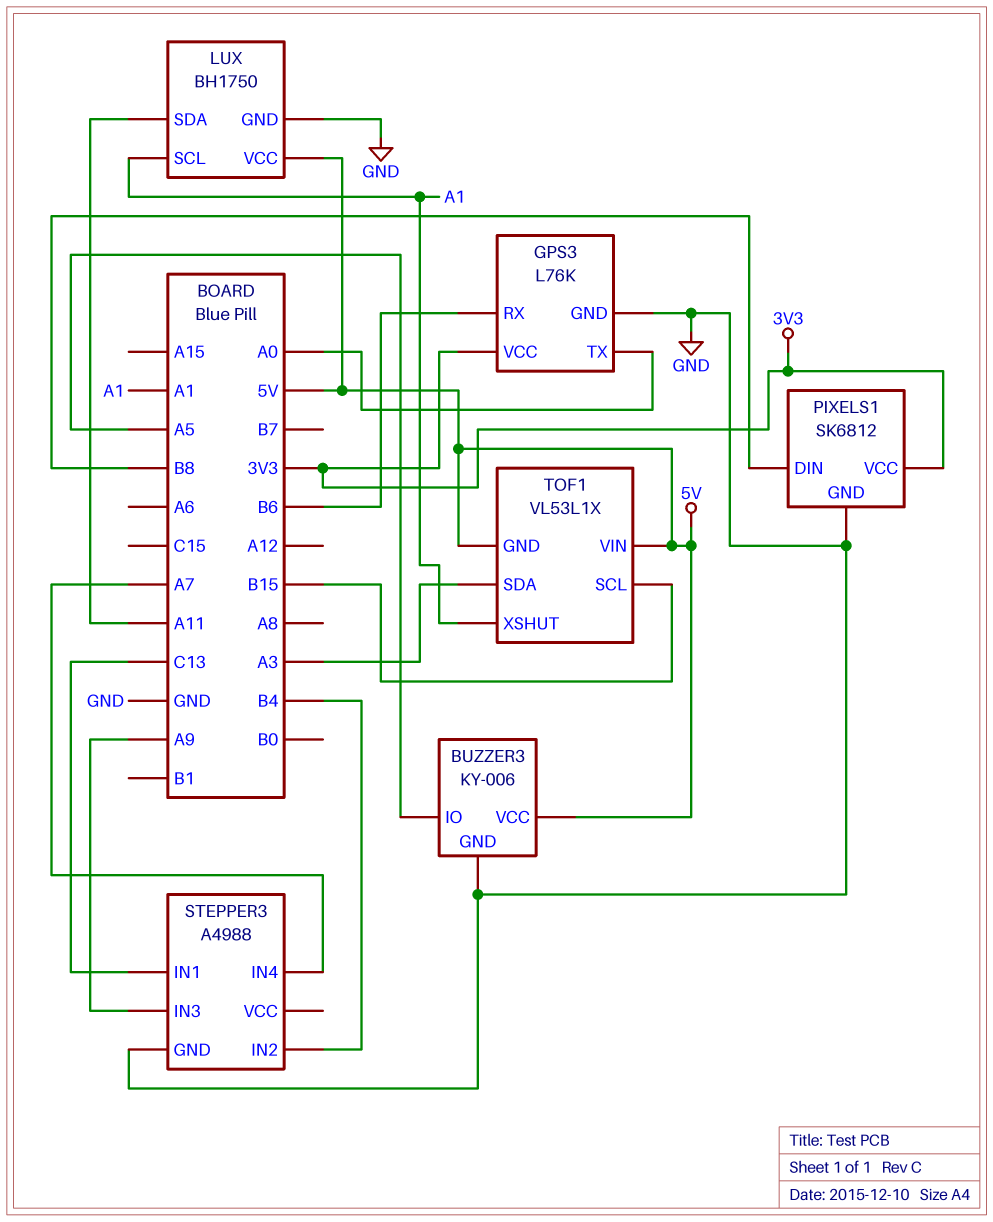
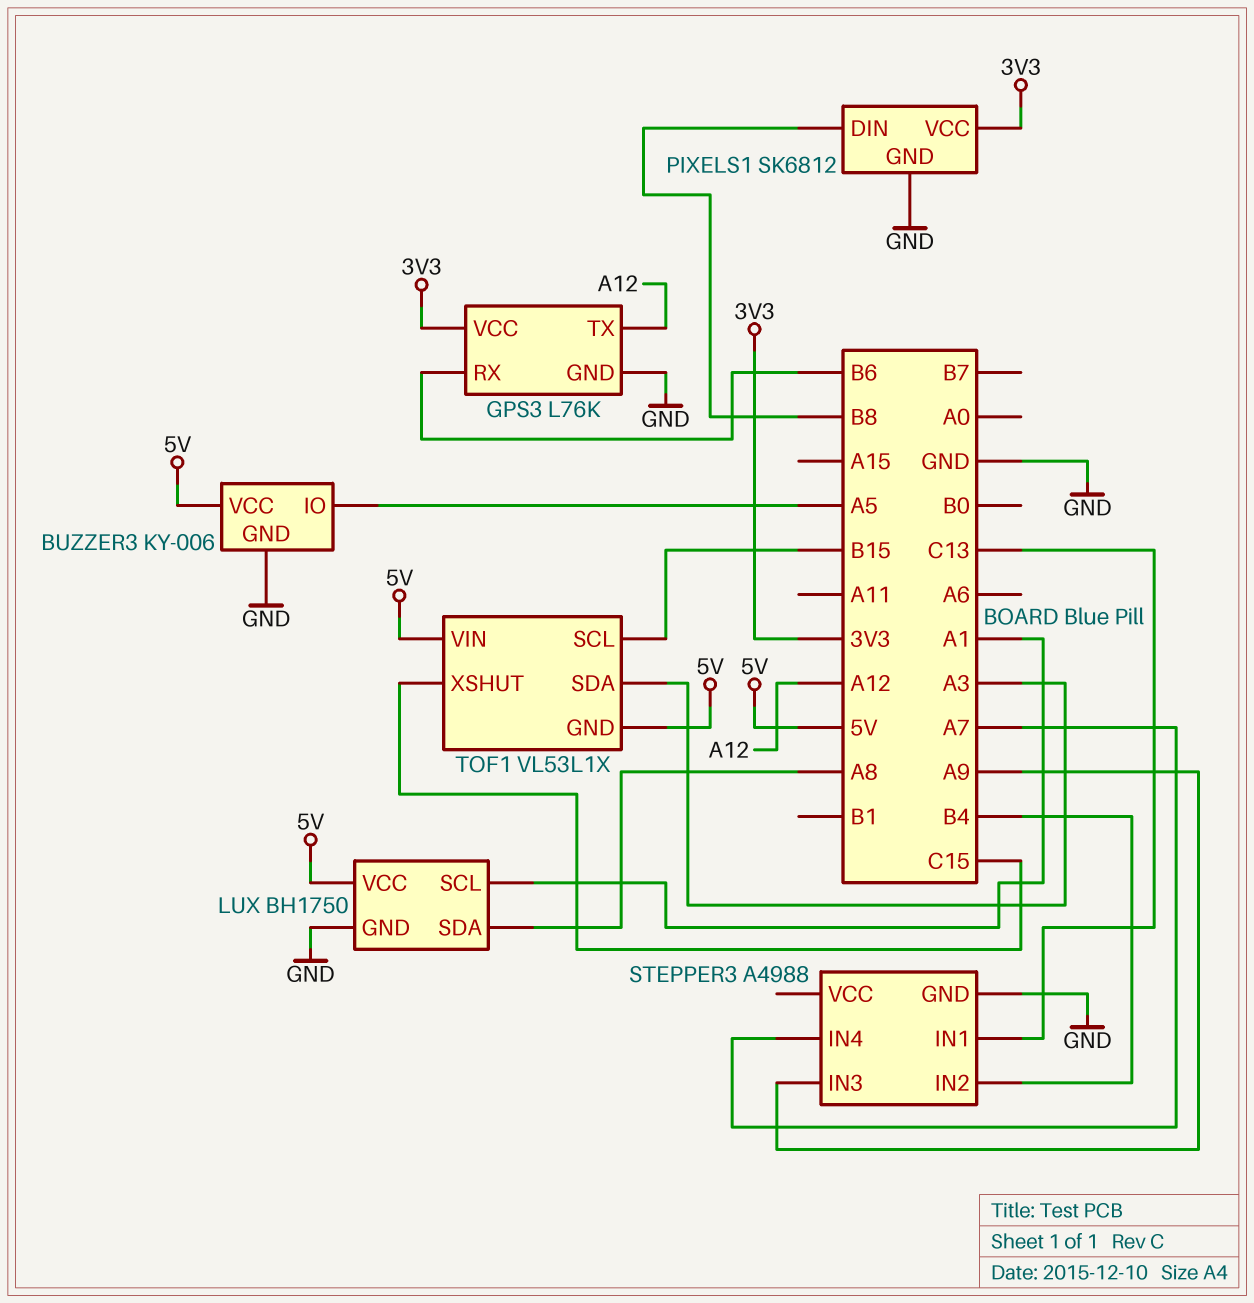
GPS3 pin TX: A0 -> A12
LUX pin SDA: A11 -> A8
TOF1 pin XSHUT: A1 -> C15

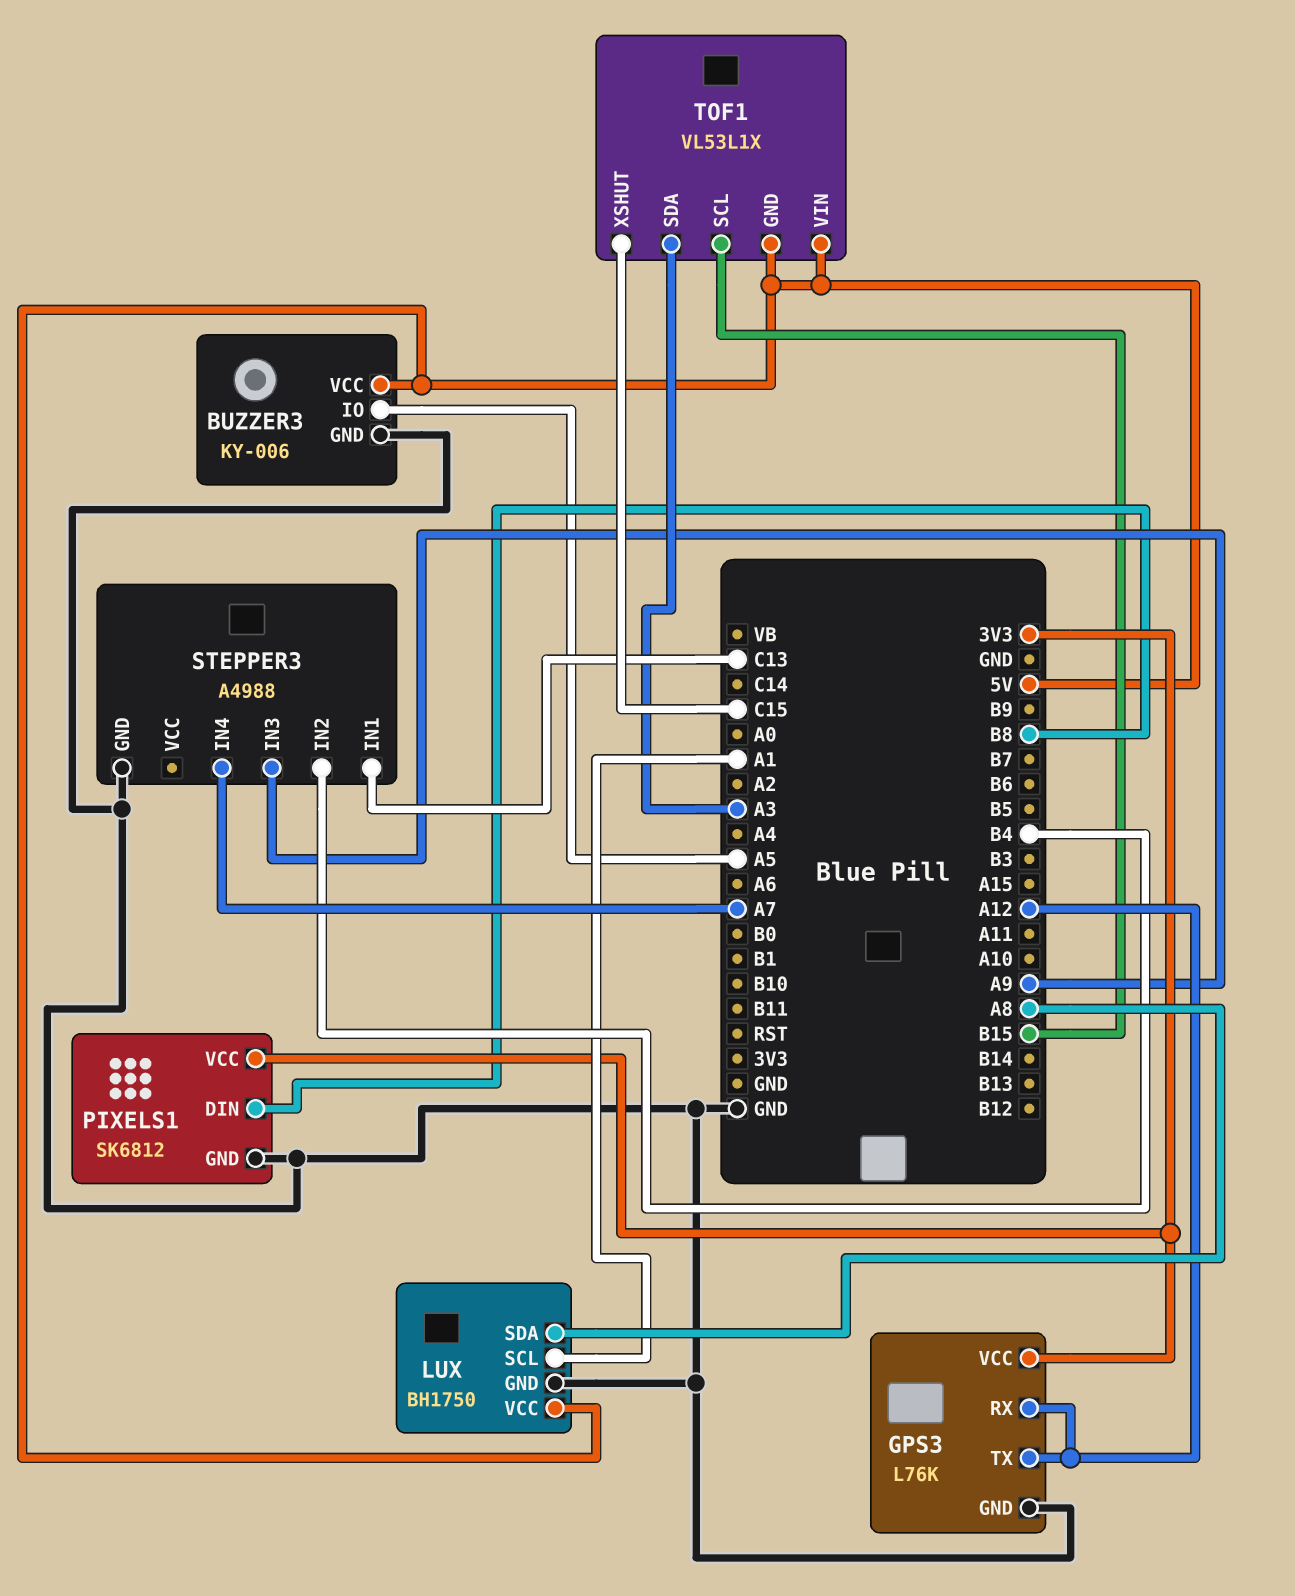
GPS3 pin RX: B6 -> A12

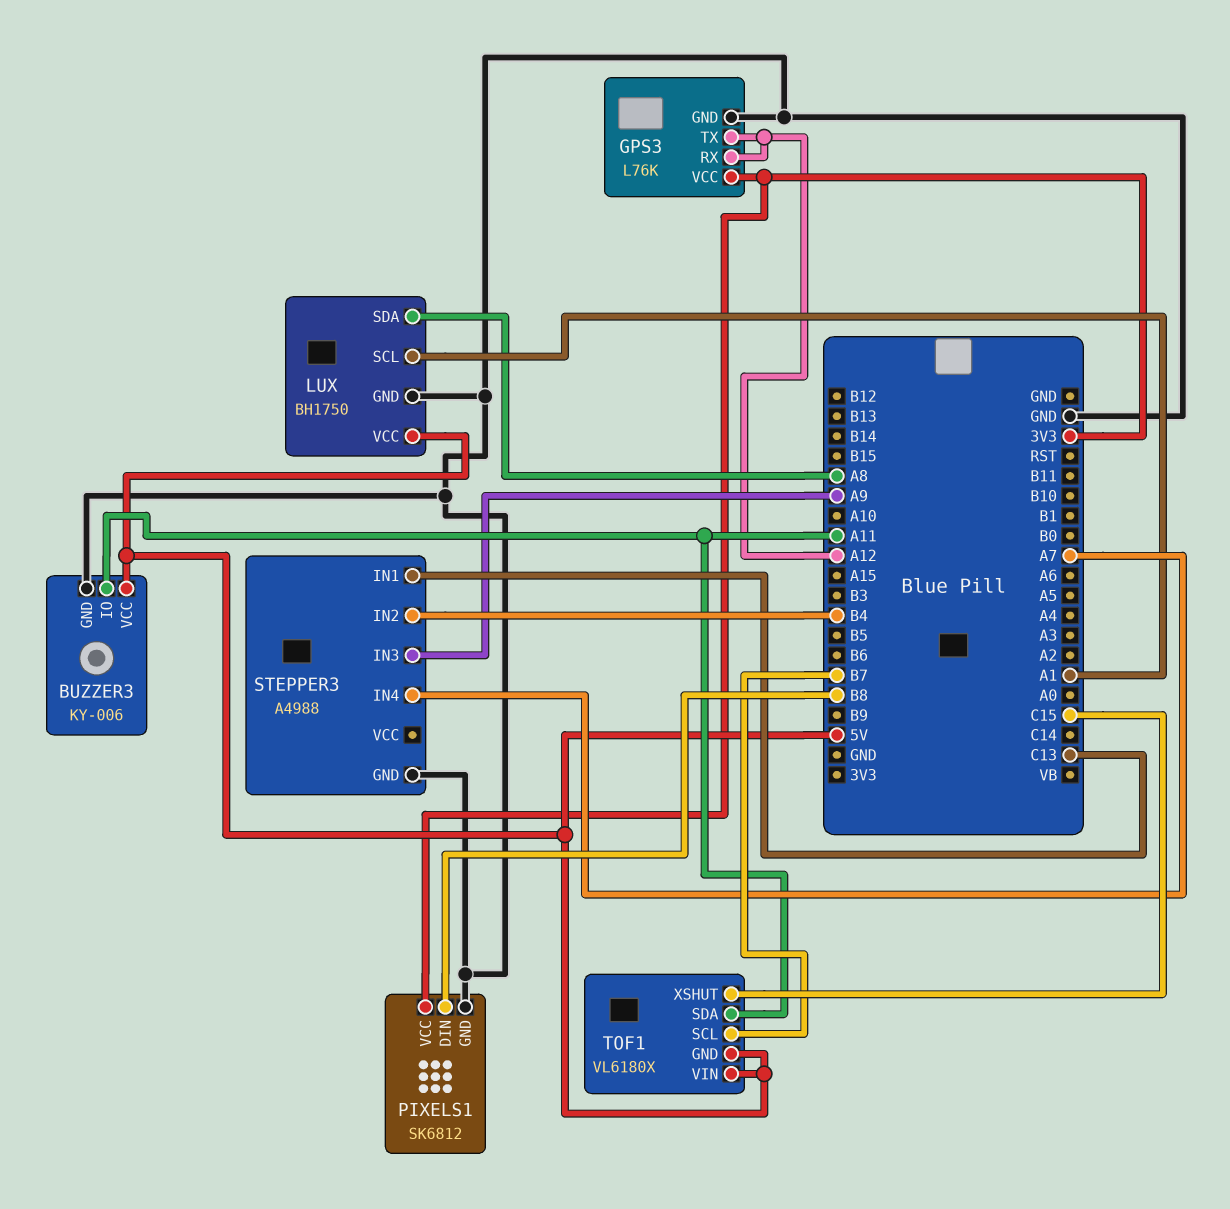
BUZZER3 pin IO: A5 -> A11
TOF1: VL53L1X -> VL6180X
TOF1 pin SCL: B15 -> B7
TOF1 pin SDA: A3 -> A11

